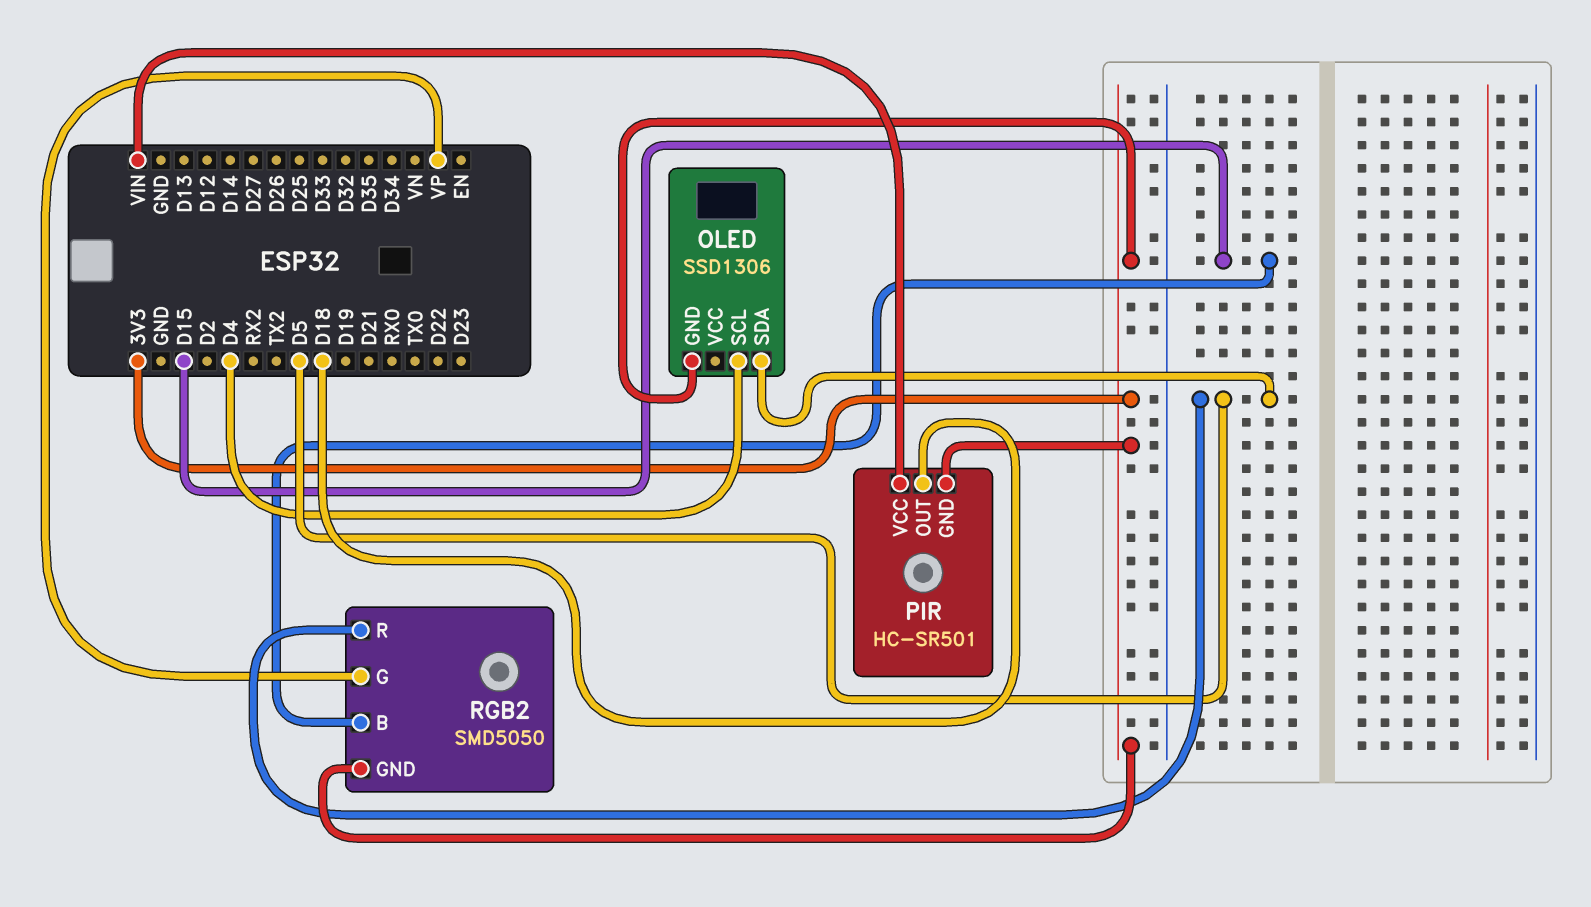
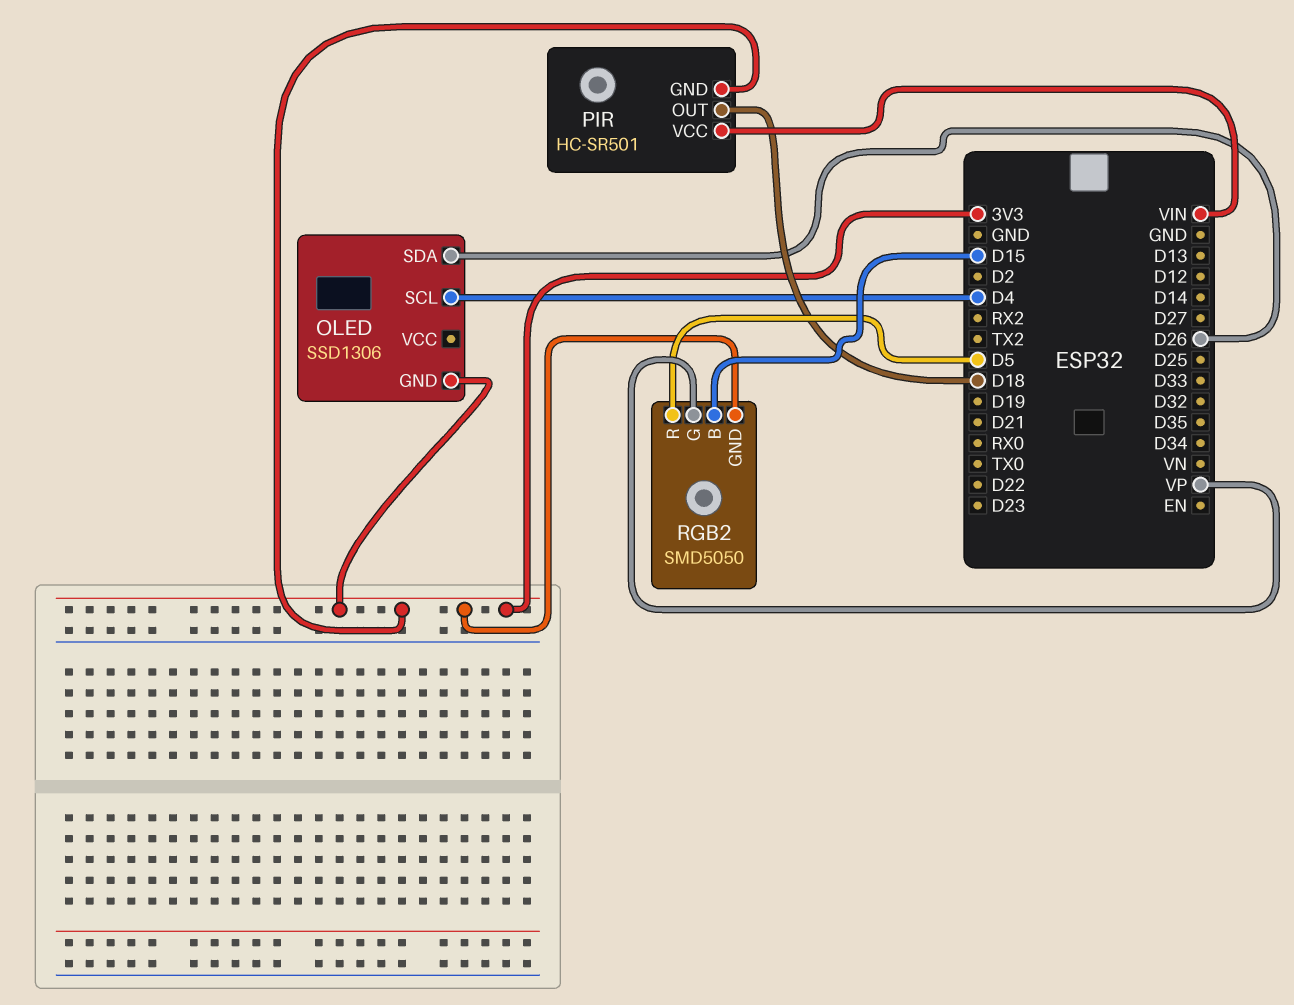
OLED pin SDA: D5 -> D26

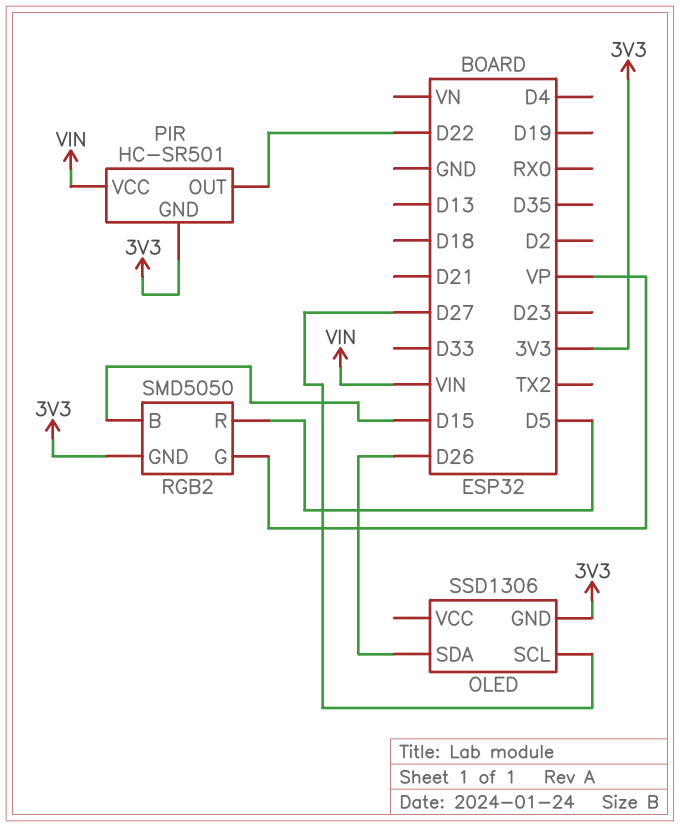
OLED pin SCL: D4 -> D27
PIR pin OUT: D18 -> D22

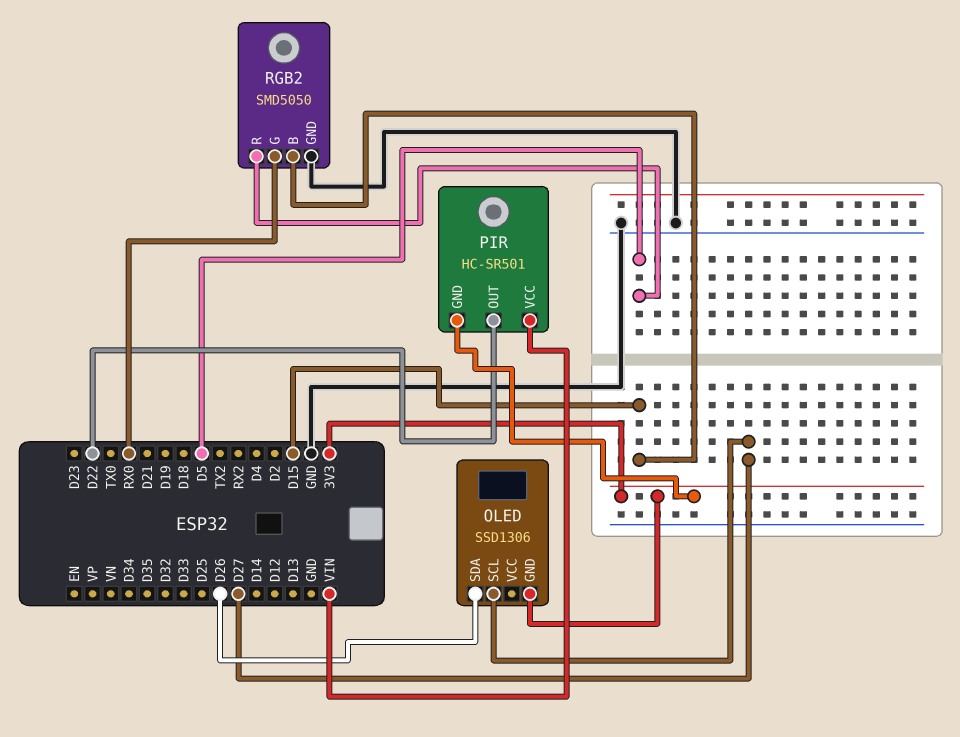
RGB2 pin G: VP -> RX0
RGB2 pin GND: 3V3 -> GND

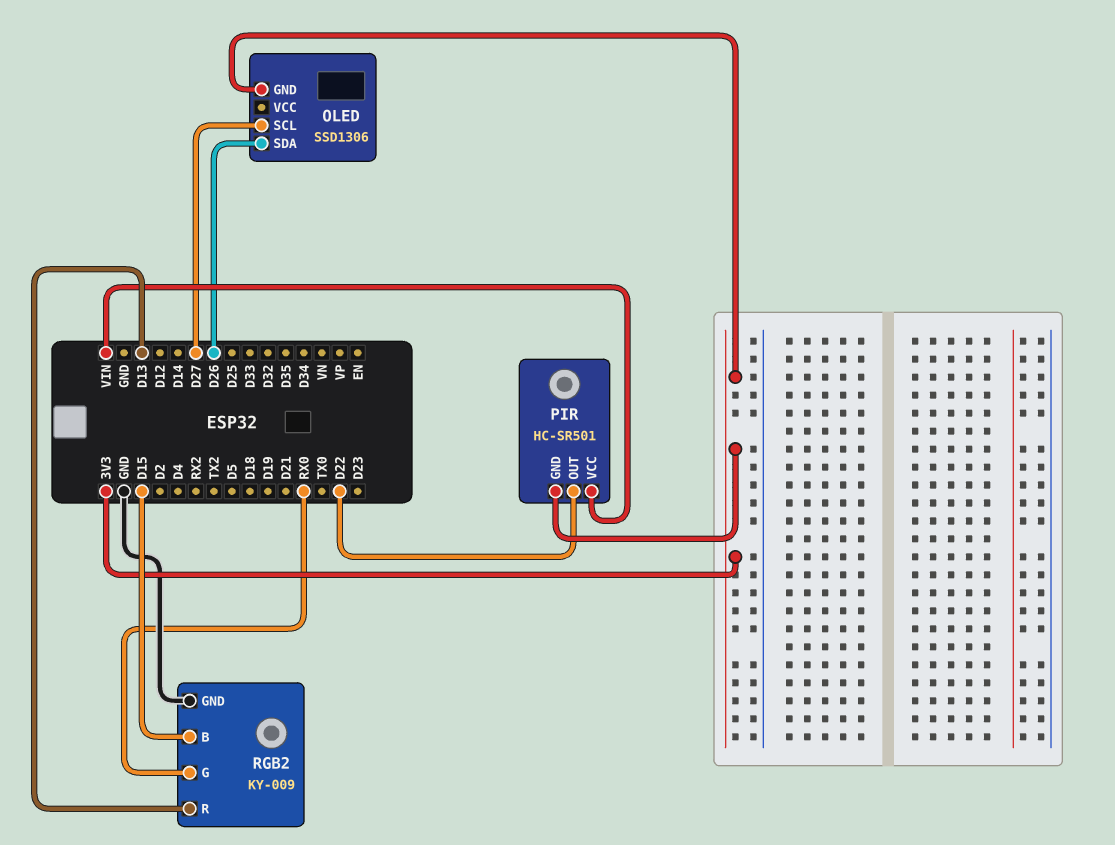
RGB2: SMD5050 -> KY-009
RGB2 pin R: D5 -> D13

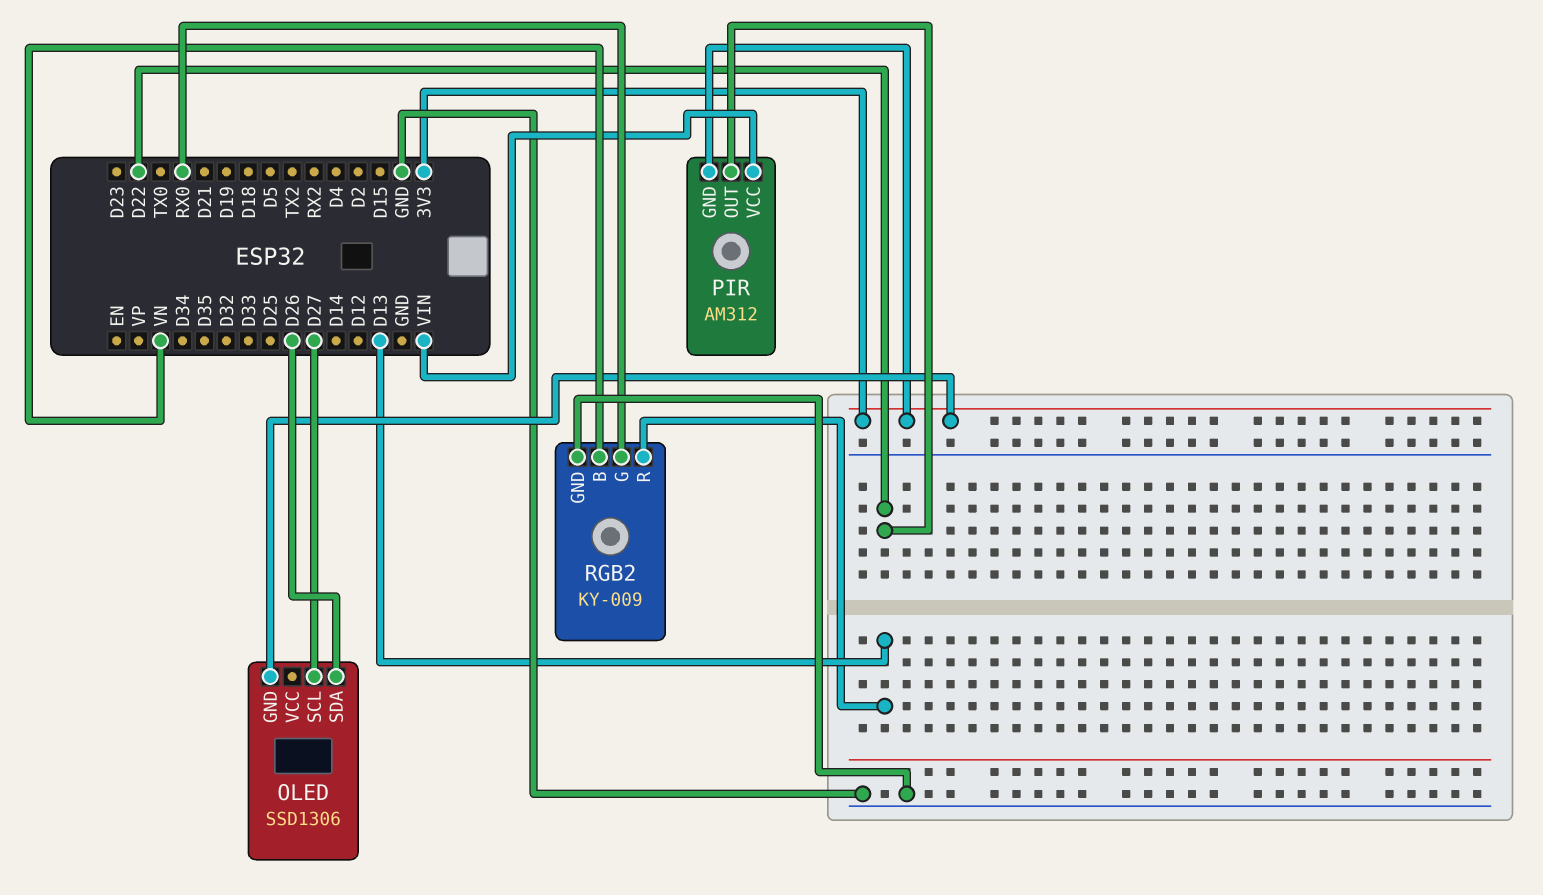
PIR: HC-SR501 -> AM312
RGB2 pin B: D15 -> VN

